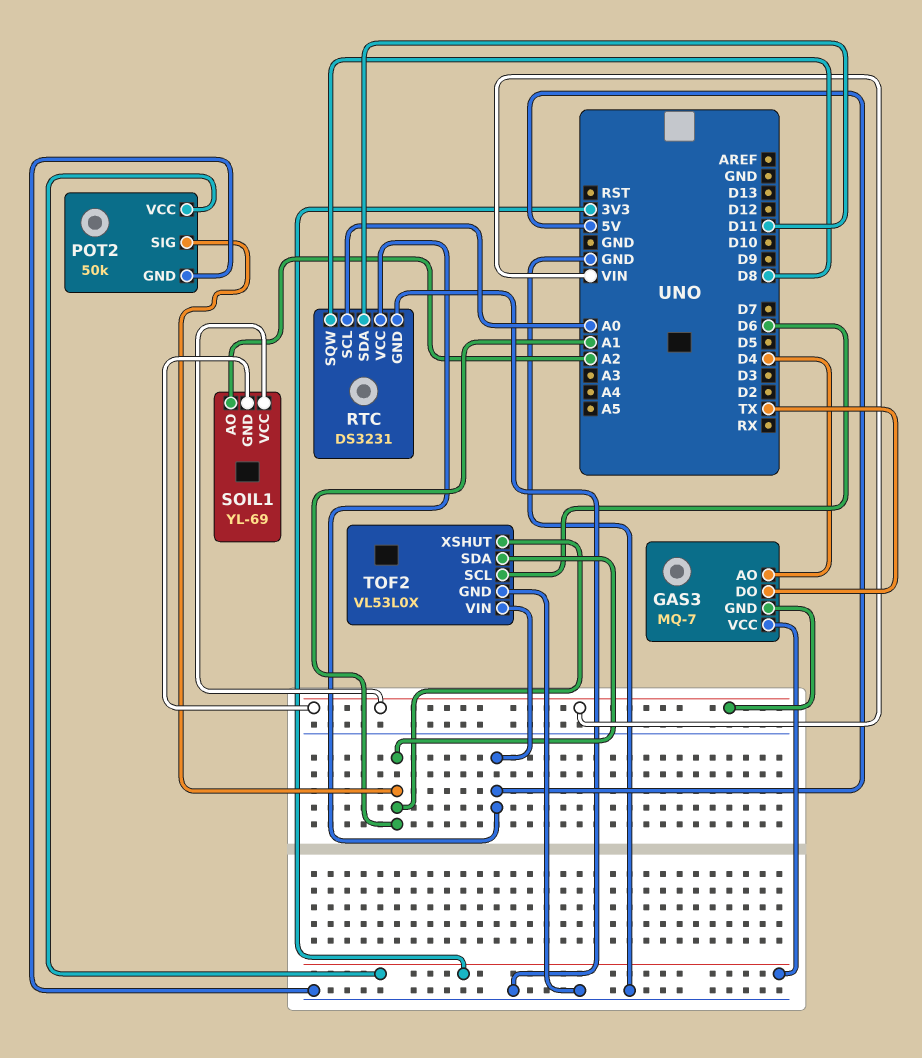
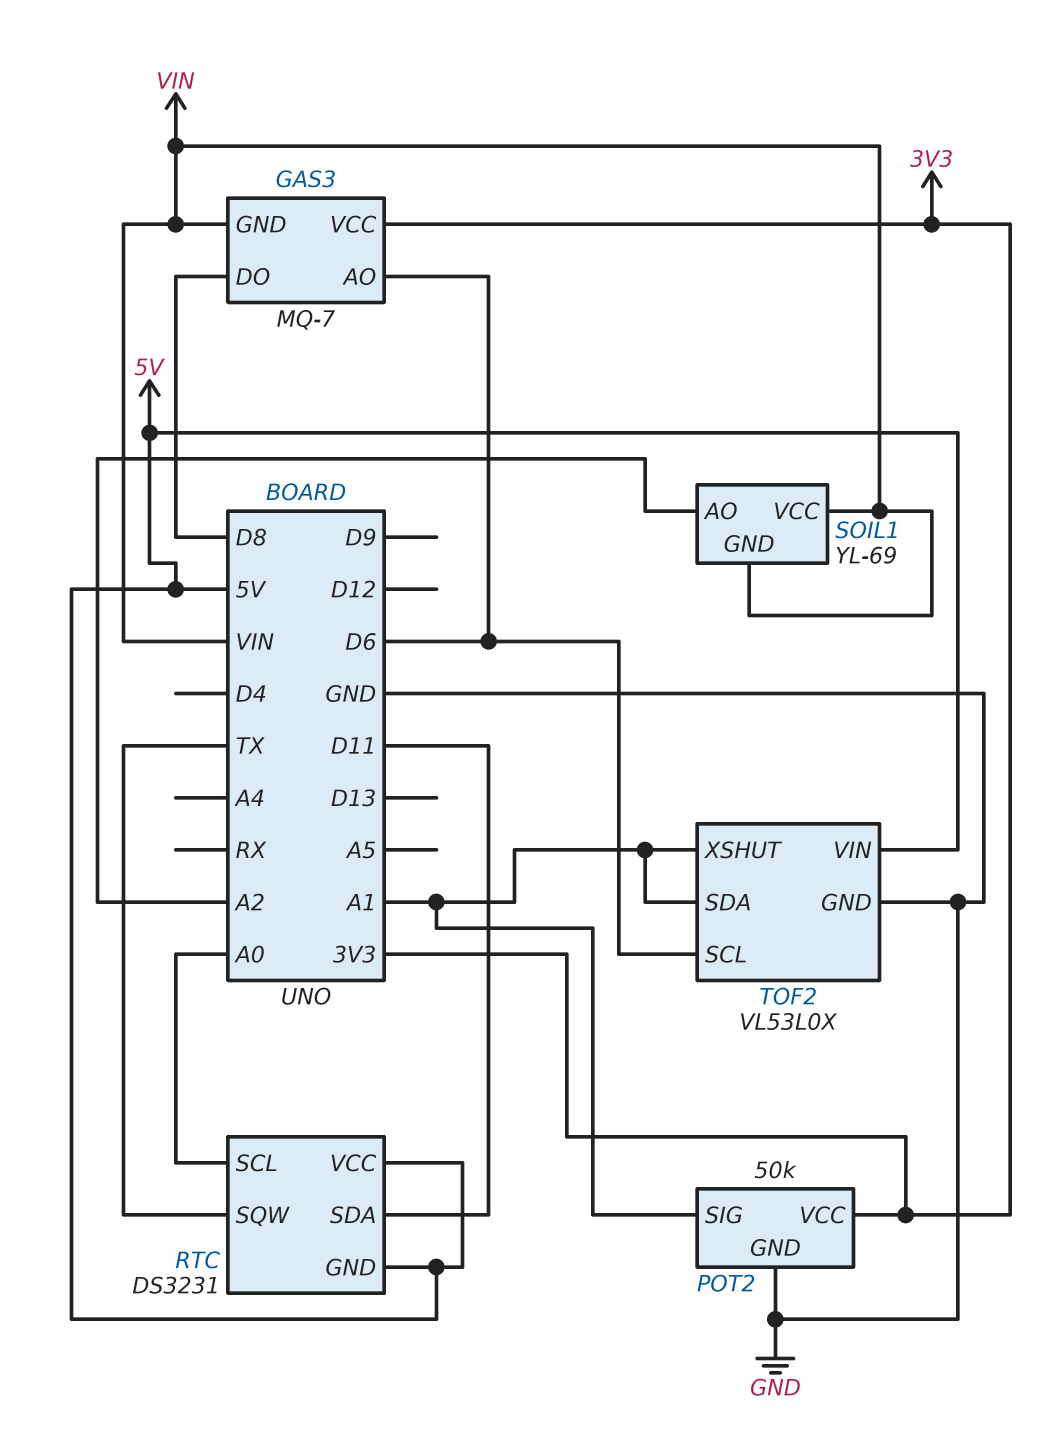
GAS3 pin AO: D4 -> D6
GAS3 pin DO: TX -> D8
RTC pin GND: GND -> 5V
RTC pin SQW: D8 -> TX

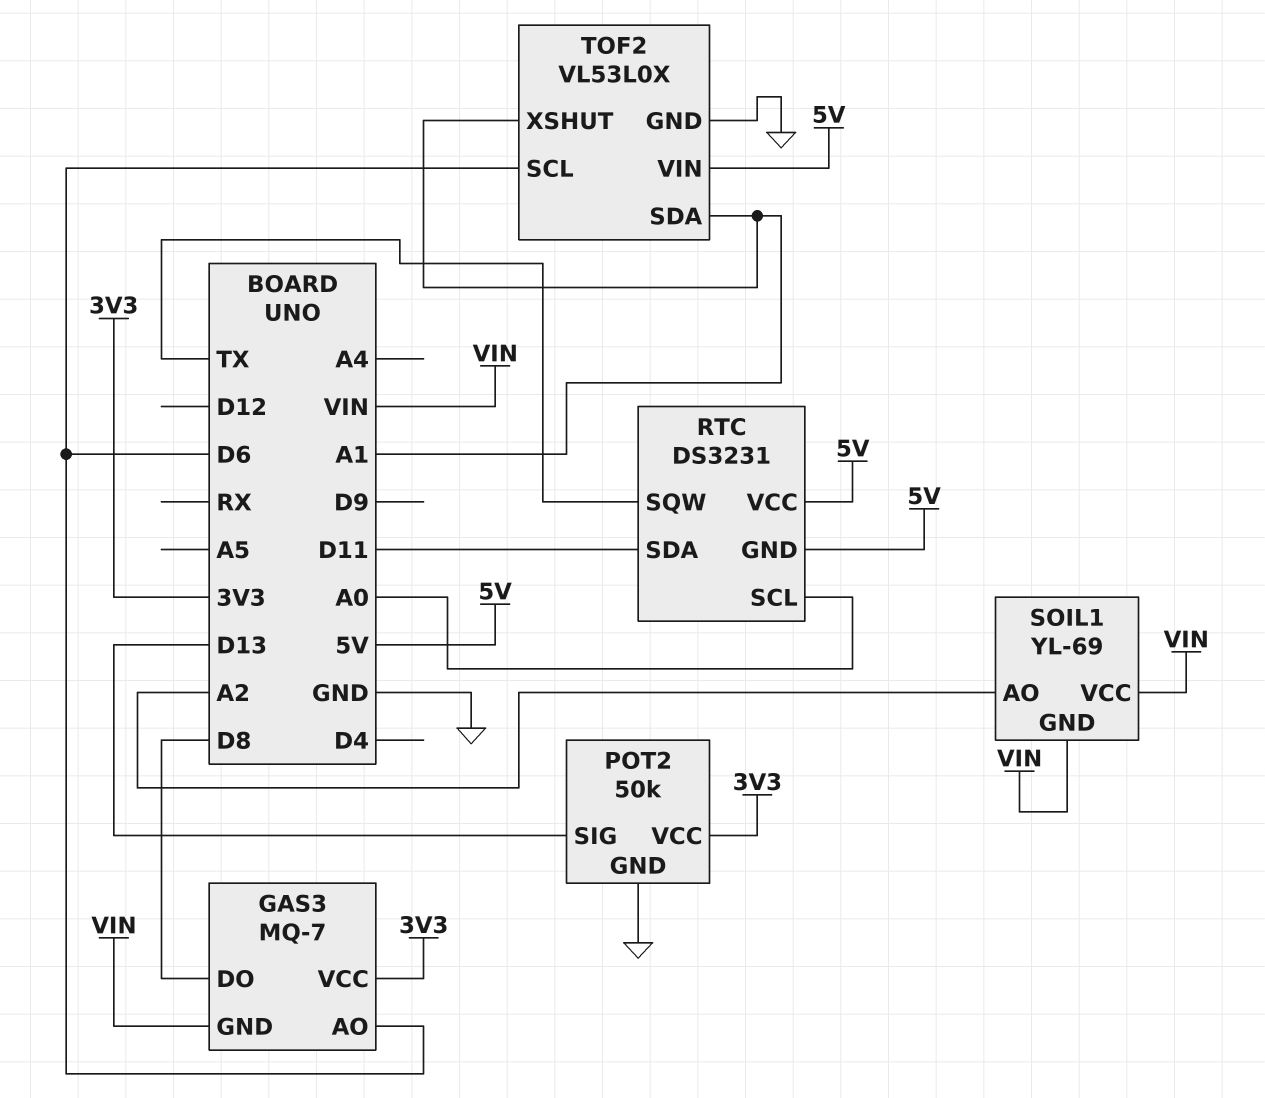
POT2 pin SIG: A1 -> D13

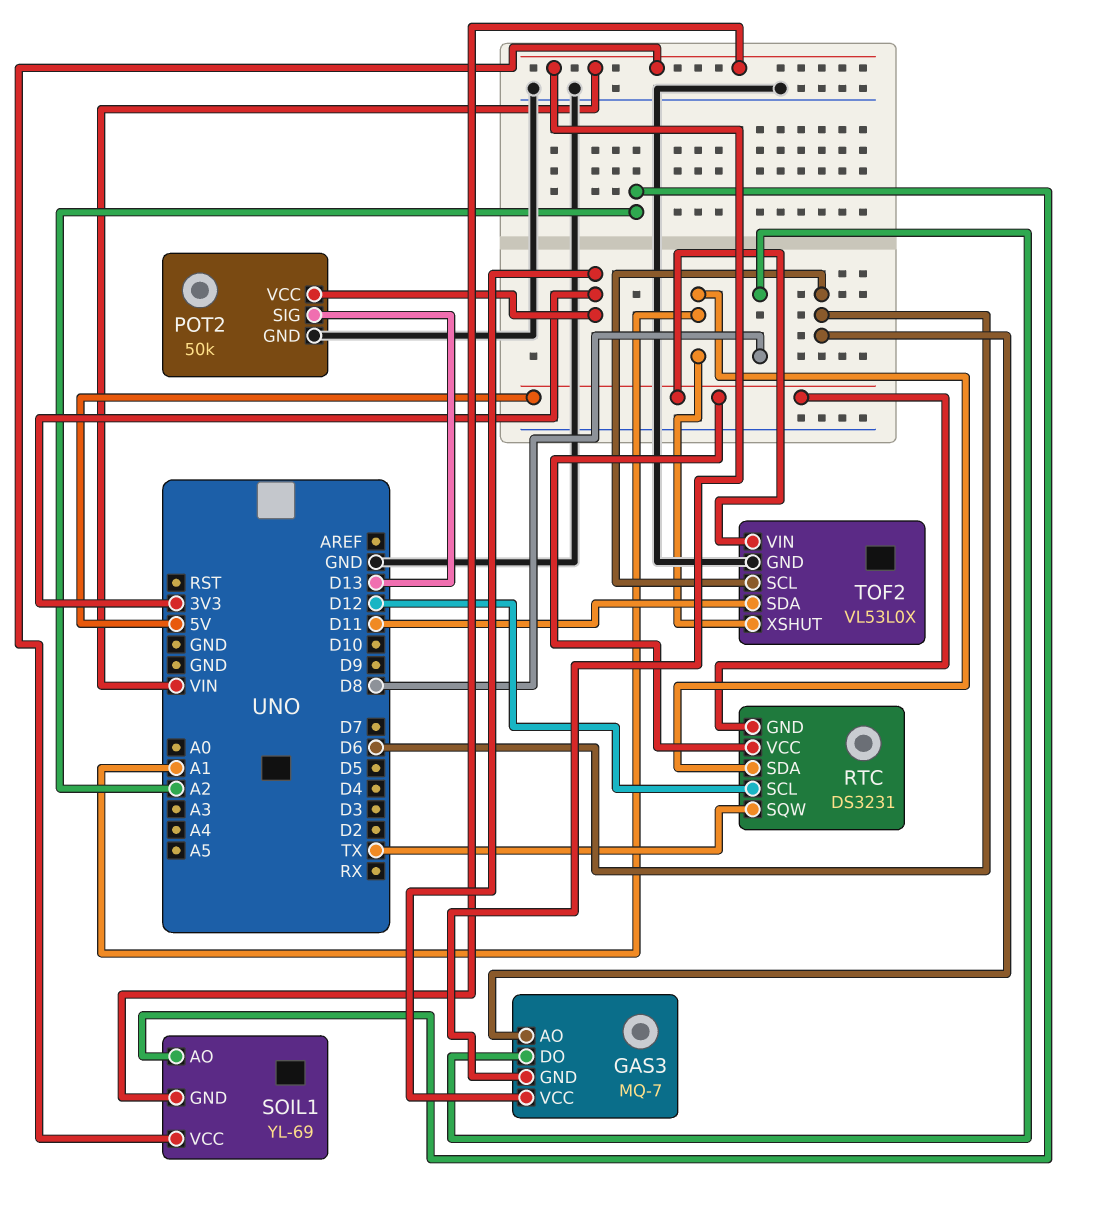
RTC pin SCL: A0 -> D12
RTC pin SDA: D11 -> A1
TOF2 pin SDA: A1 -> D11

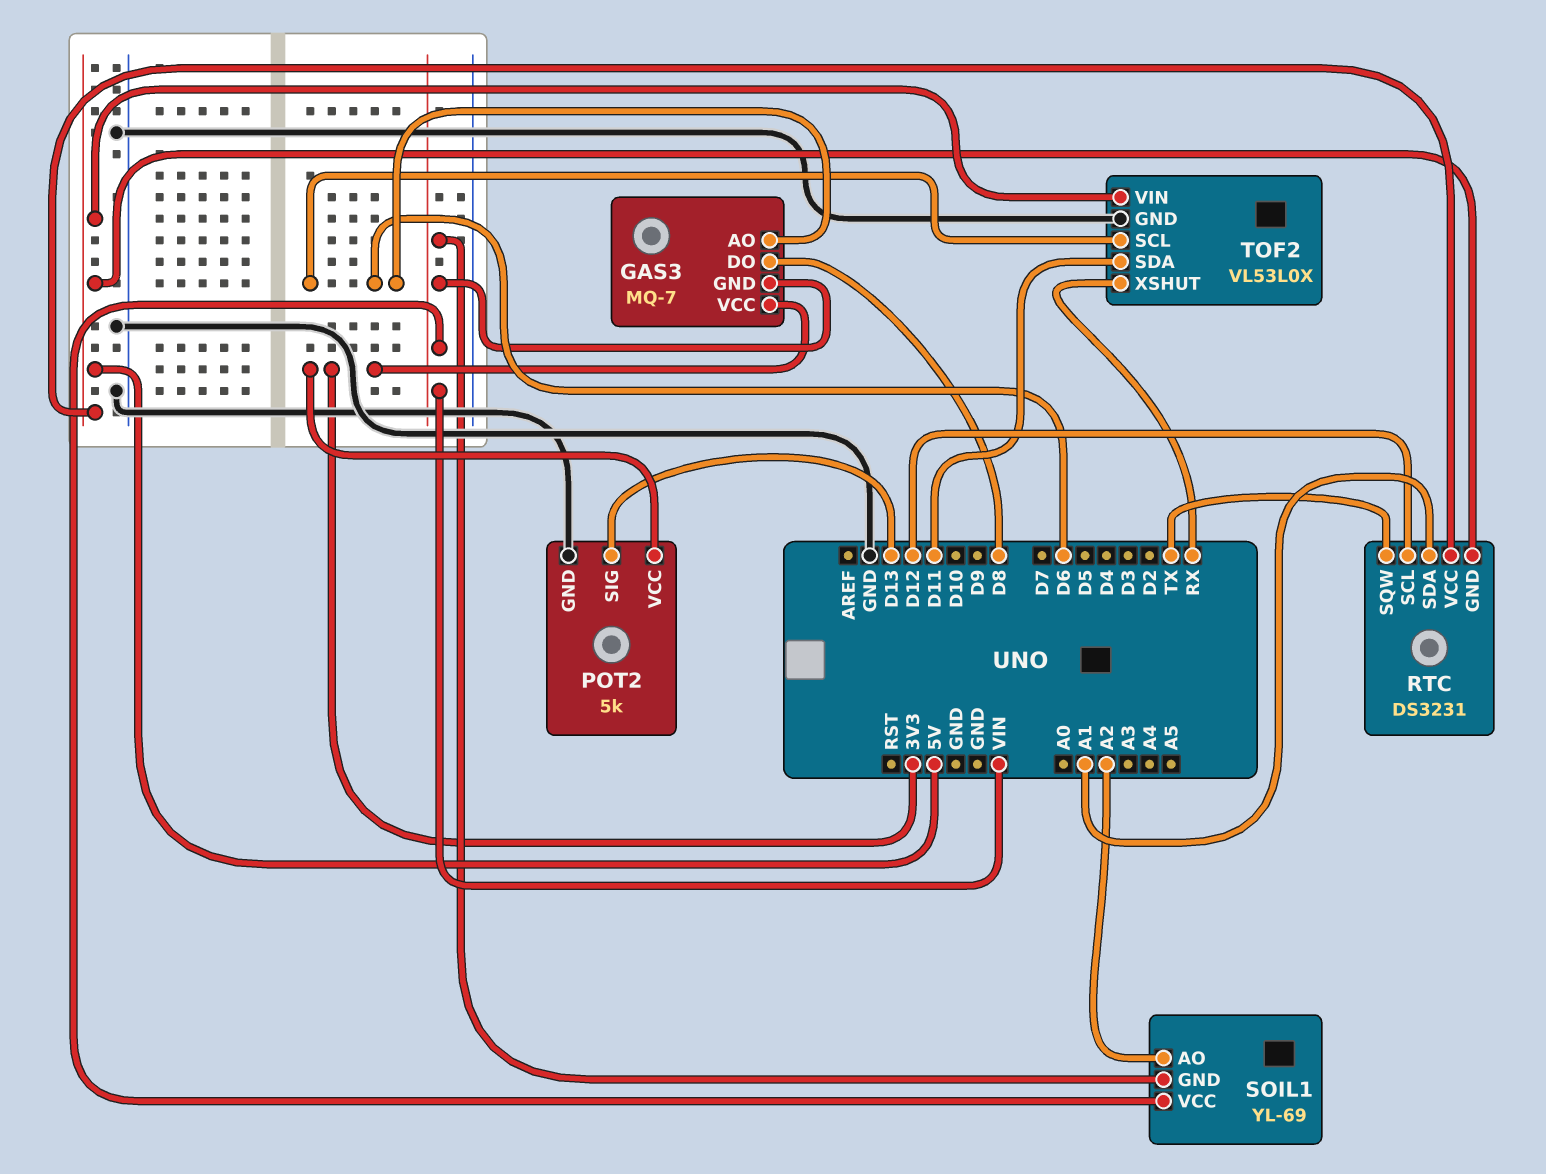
POT2: 50k -> 5k
TOF2 pin XSHUT: A1 -> RX

